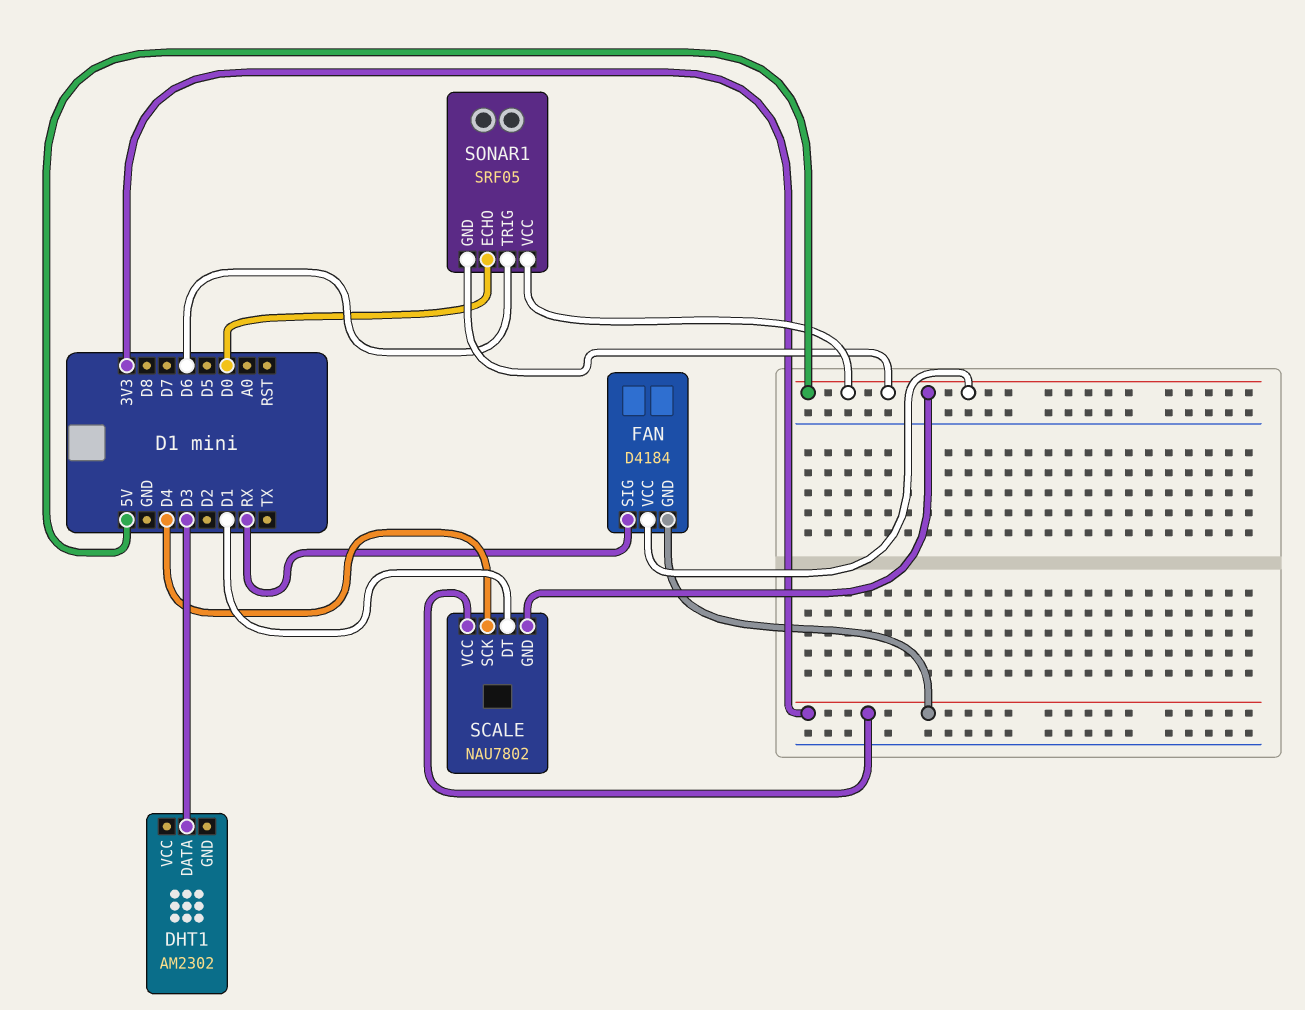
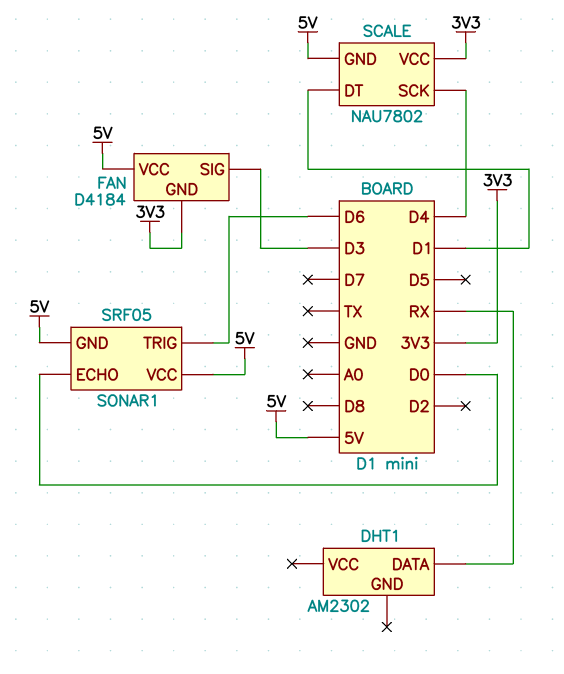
DHT1 pin DATA: D3 -> RX
FAN pin SIG: RX -> D3

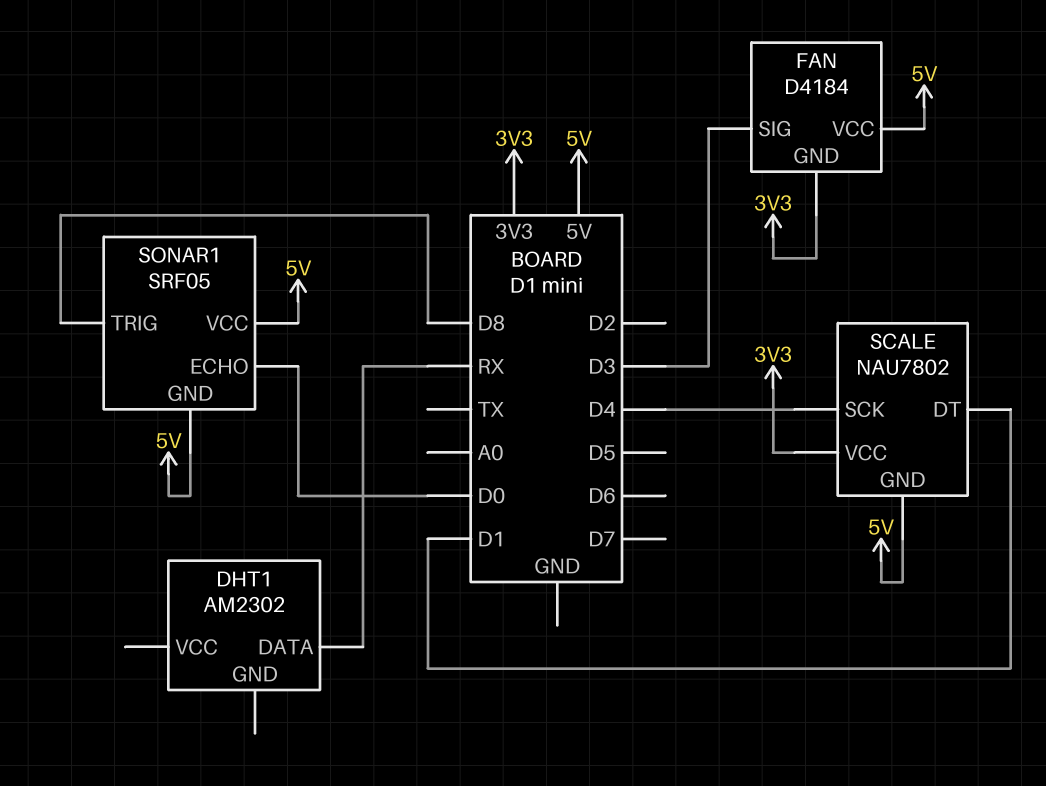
SONAR1 pin TRIG: D6 -> D8

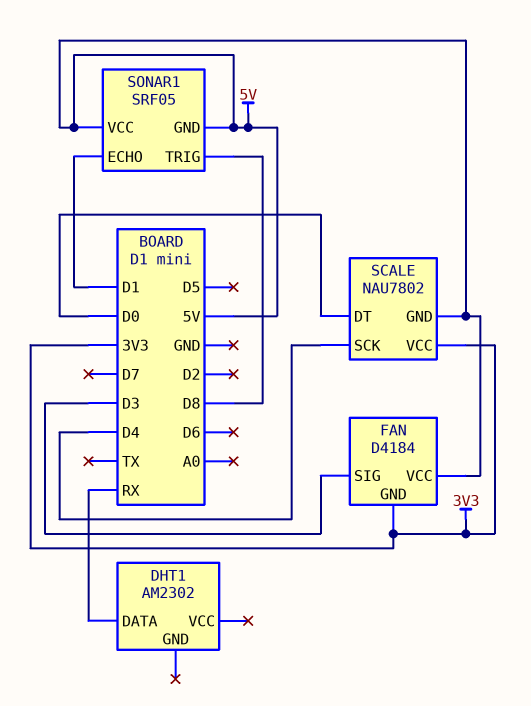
SCALE pin DT: D1 -> D0
SONAR1 pin ECHO: D0 -> D1

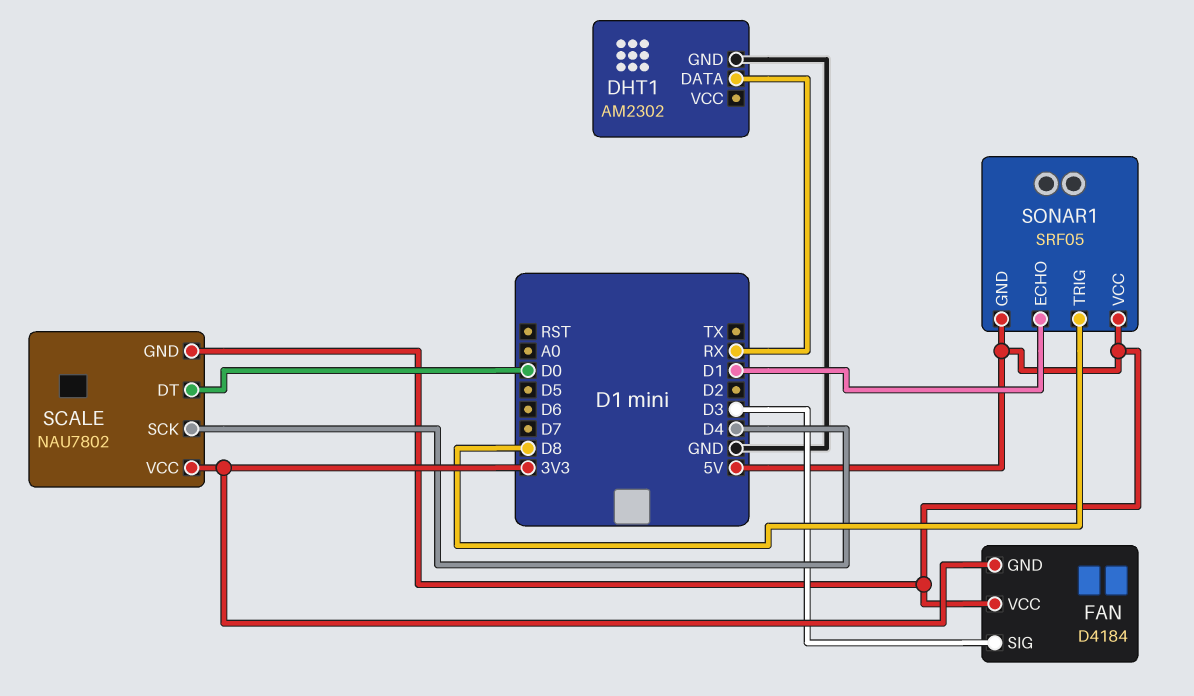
DHT1 pin GND: none -> GND

